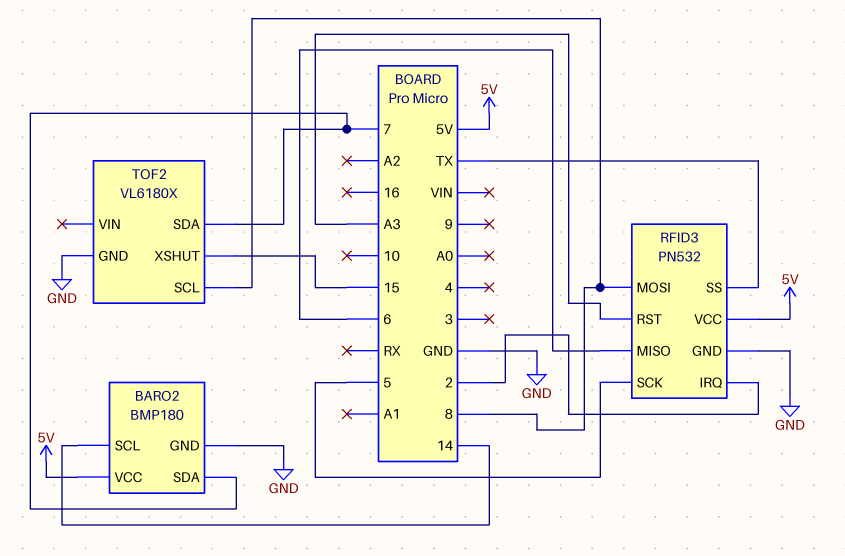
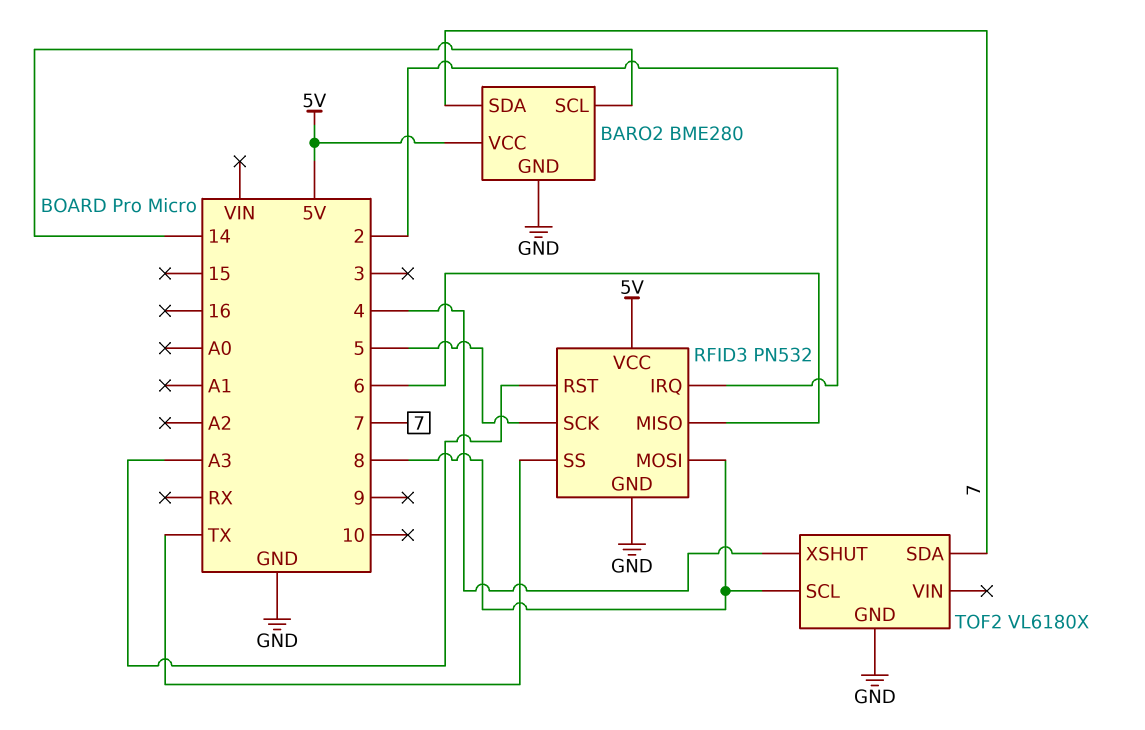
BARO2: BMP180 -> BME280
TOF2 pin XSHUT: 15 -> 4

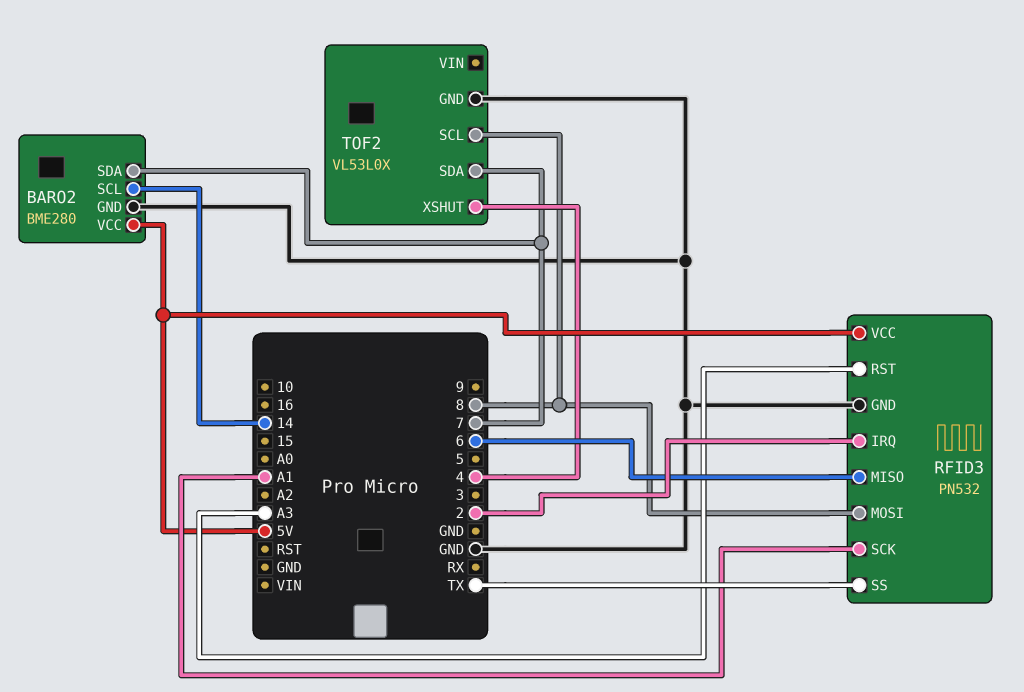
RFID3 pin SCK: 5 -> A1
TOF2: VL6180X -> VL53L0X

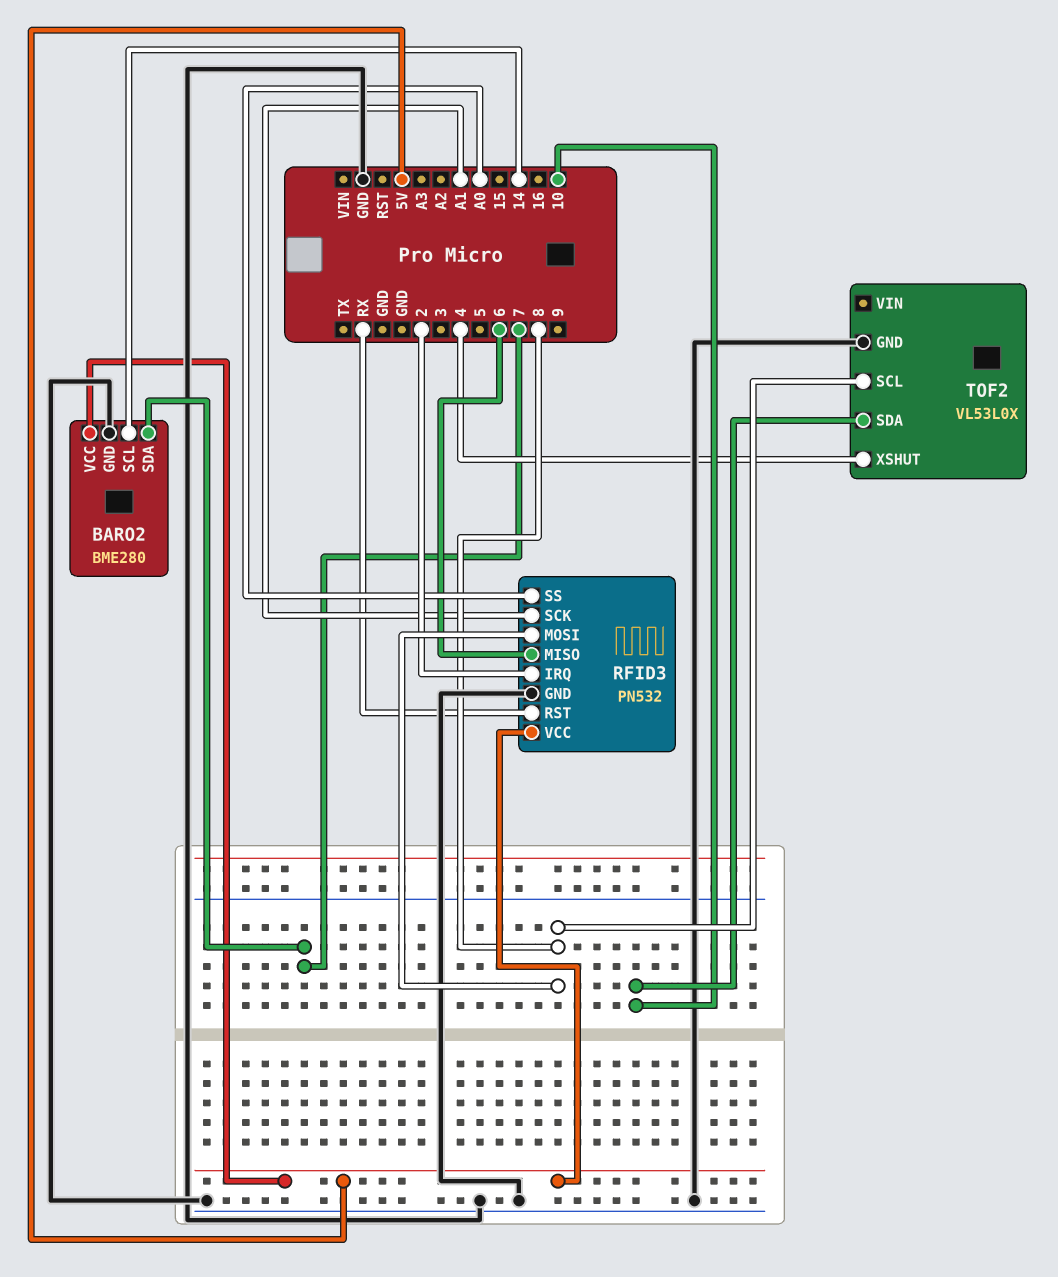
RFID3 pin RST: A3 -> RX
RFID3 pin SS: TX -> A0
TOF2 pin SDA: 7 -> 10

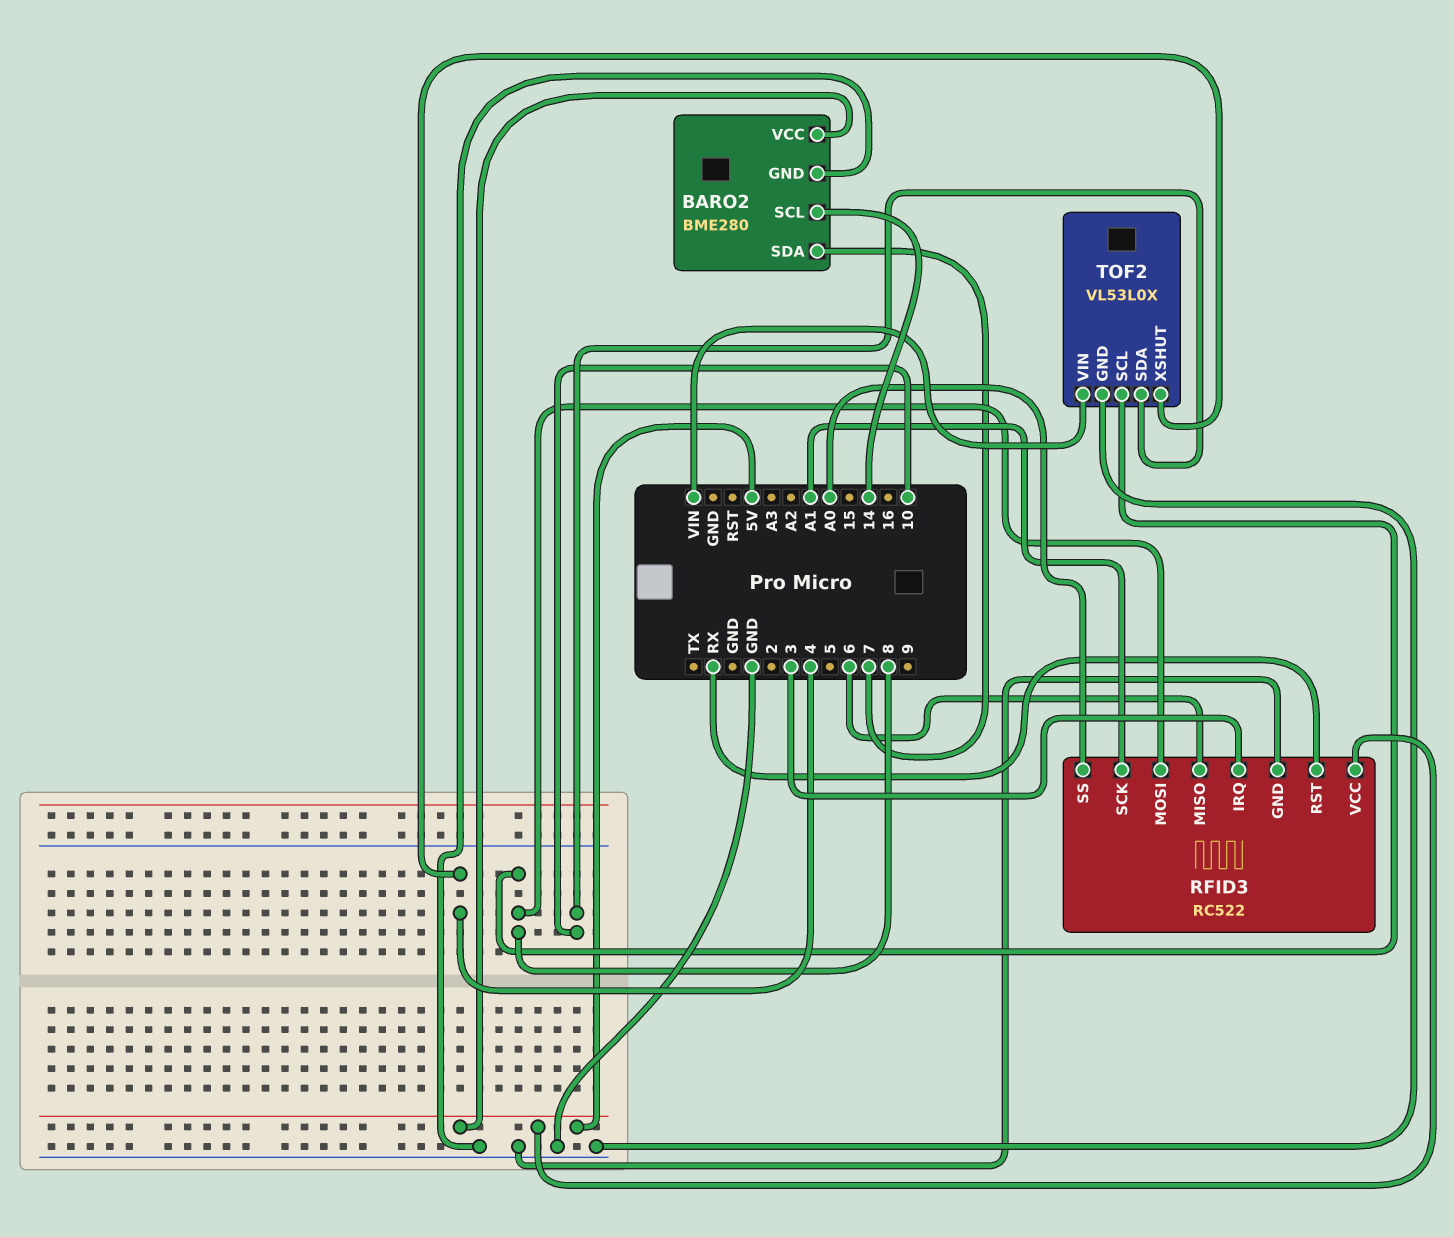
RFID3: PN532 -> RC522
RFID3 pin IRQ: 2 -> 3
TOF2 pin VIN: none -> VIN

